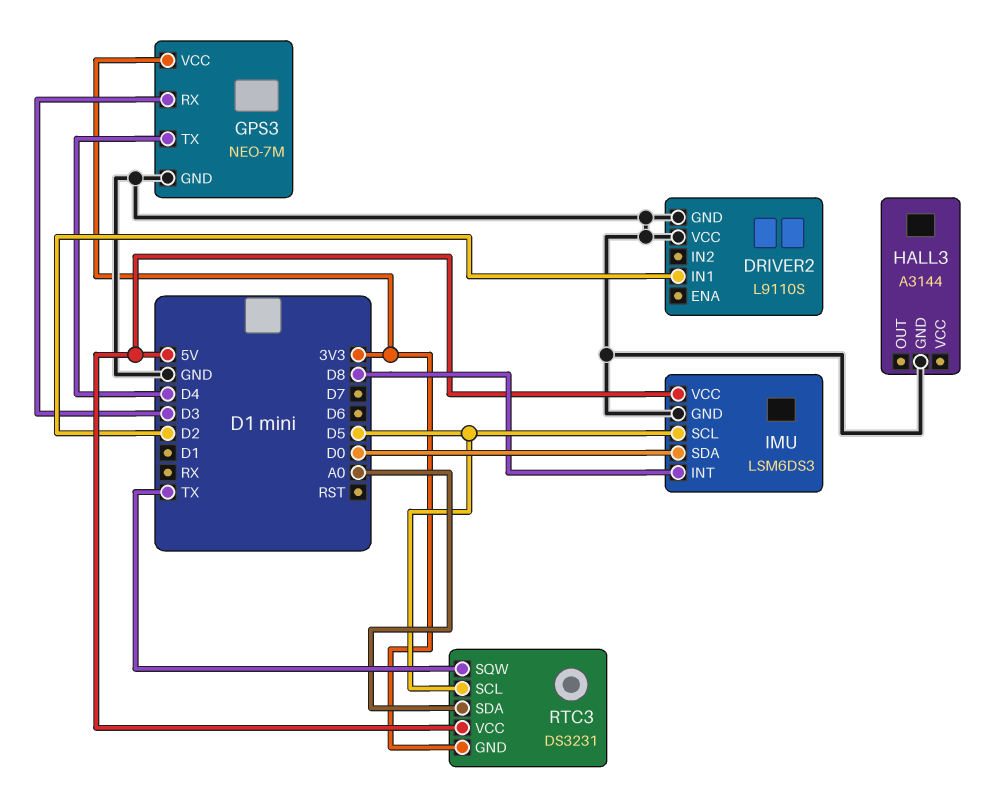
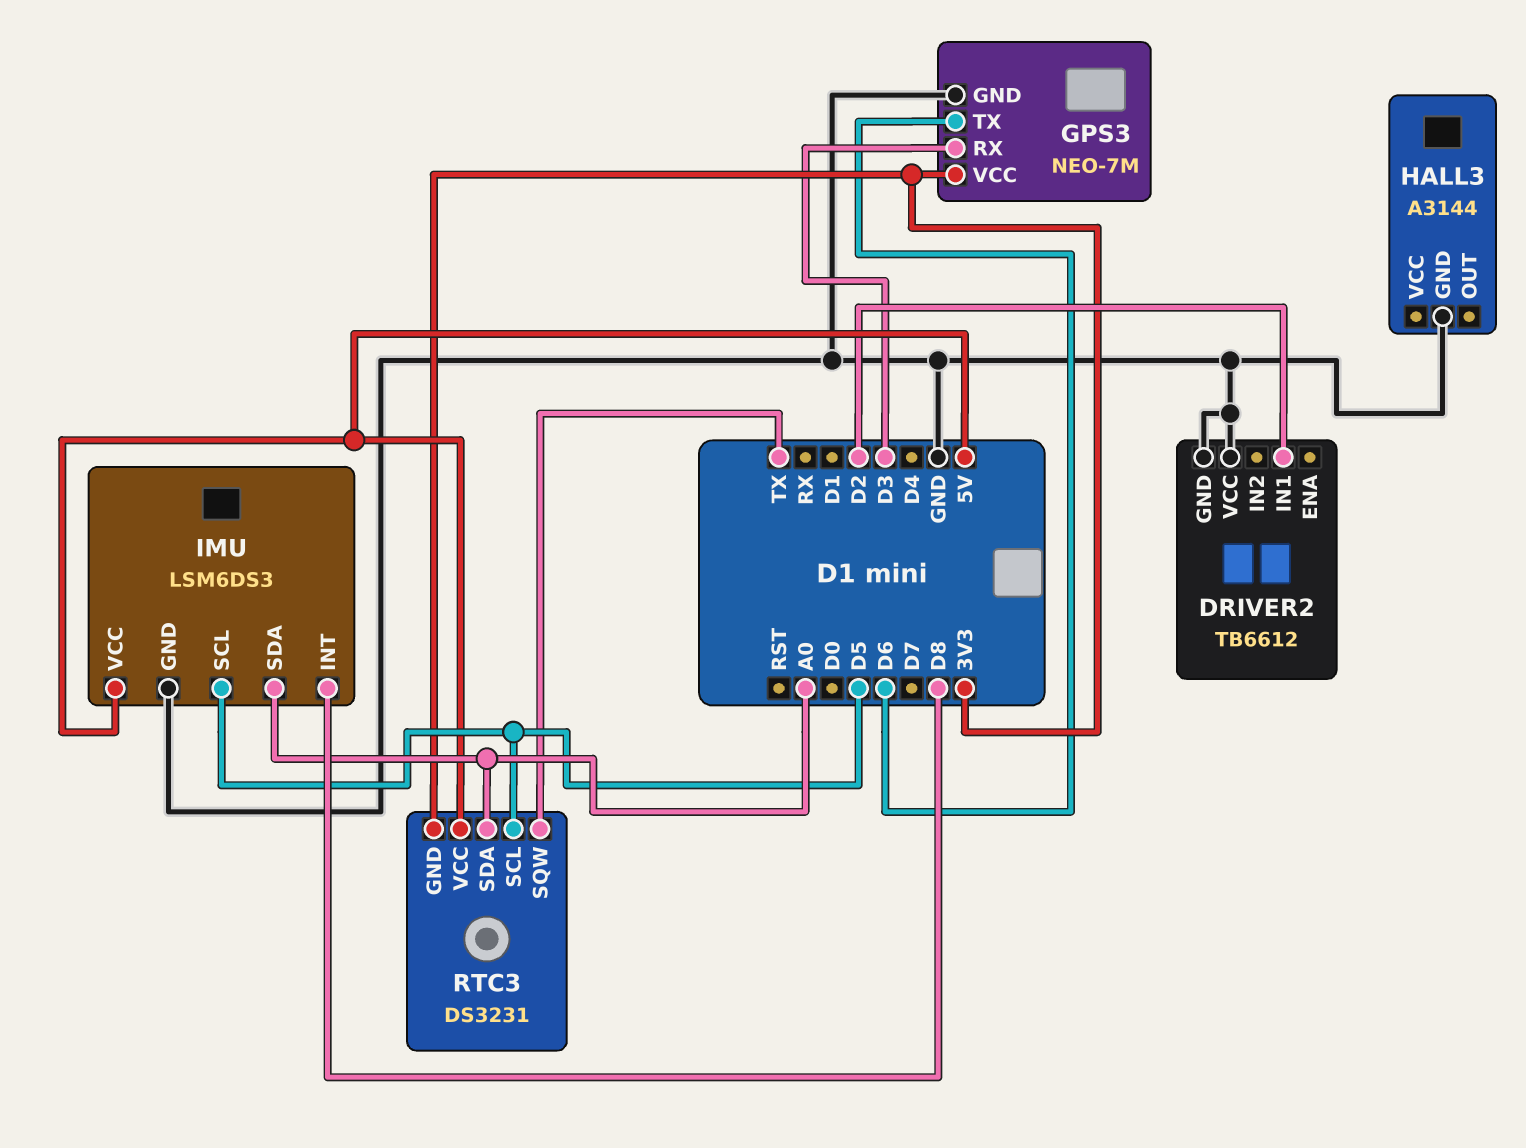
DRIVER2: L9110S -> TB6612
GPS3 pin TX: D4 -> D6
IMU pin SDA: D0 -> A0

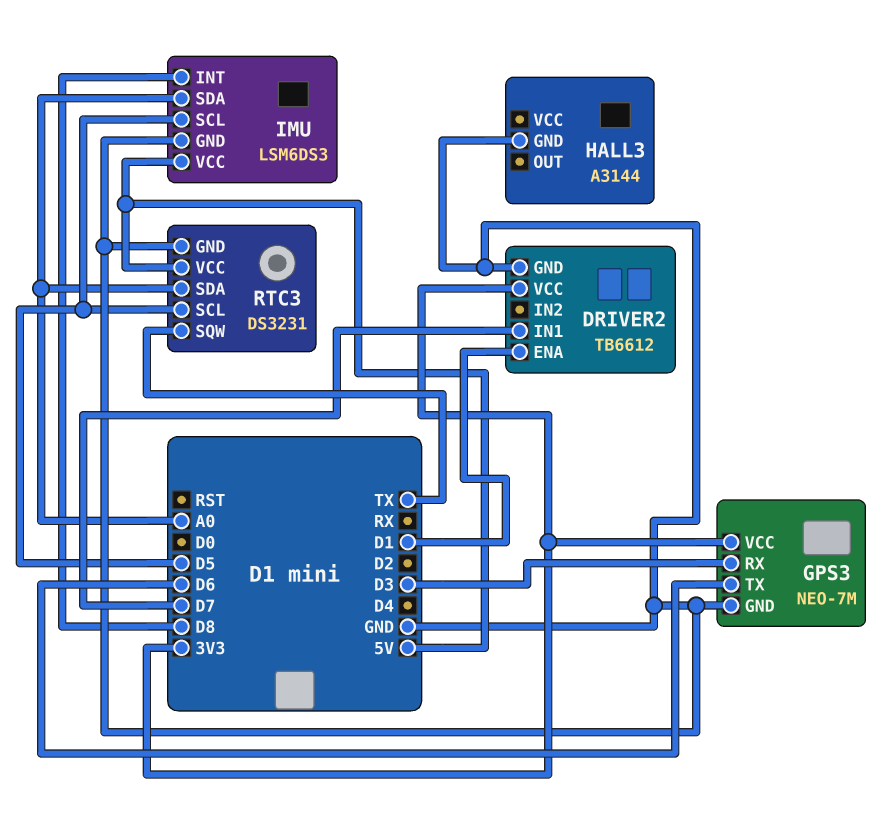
DRIVER2 pin ENA: none -> D1
DRIVER2 pin IN1: D2 -> D7
DRIVER2 pin VCC: GND -> 3V3
RTC3 pin GND: 3V3 -> GND

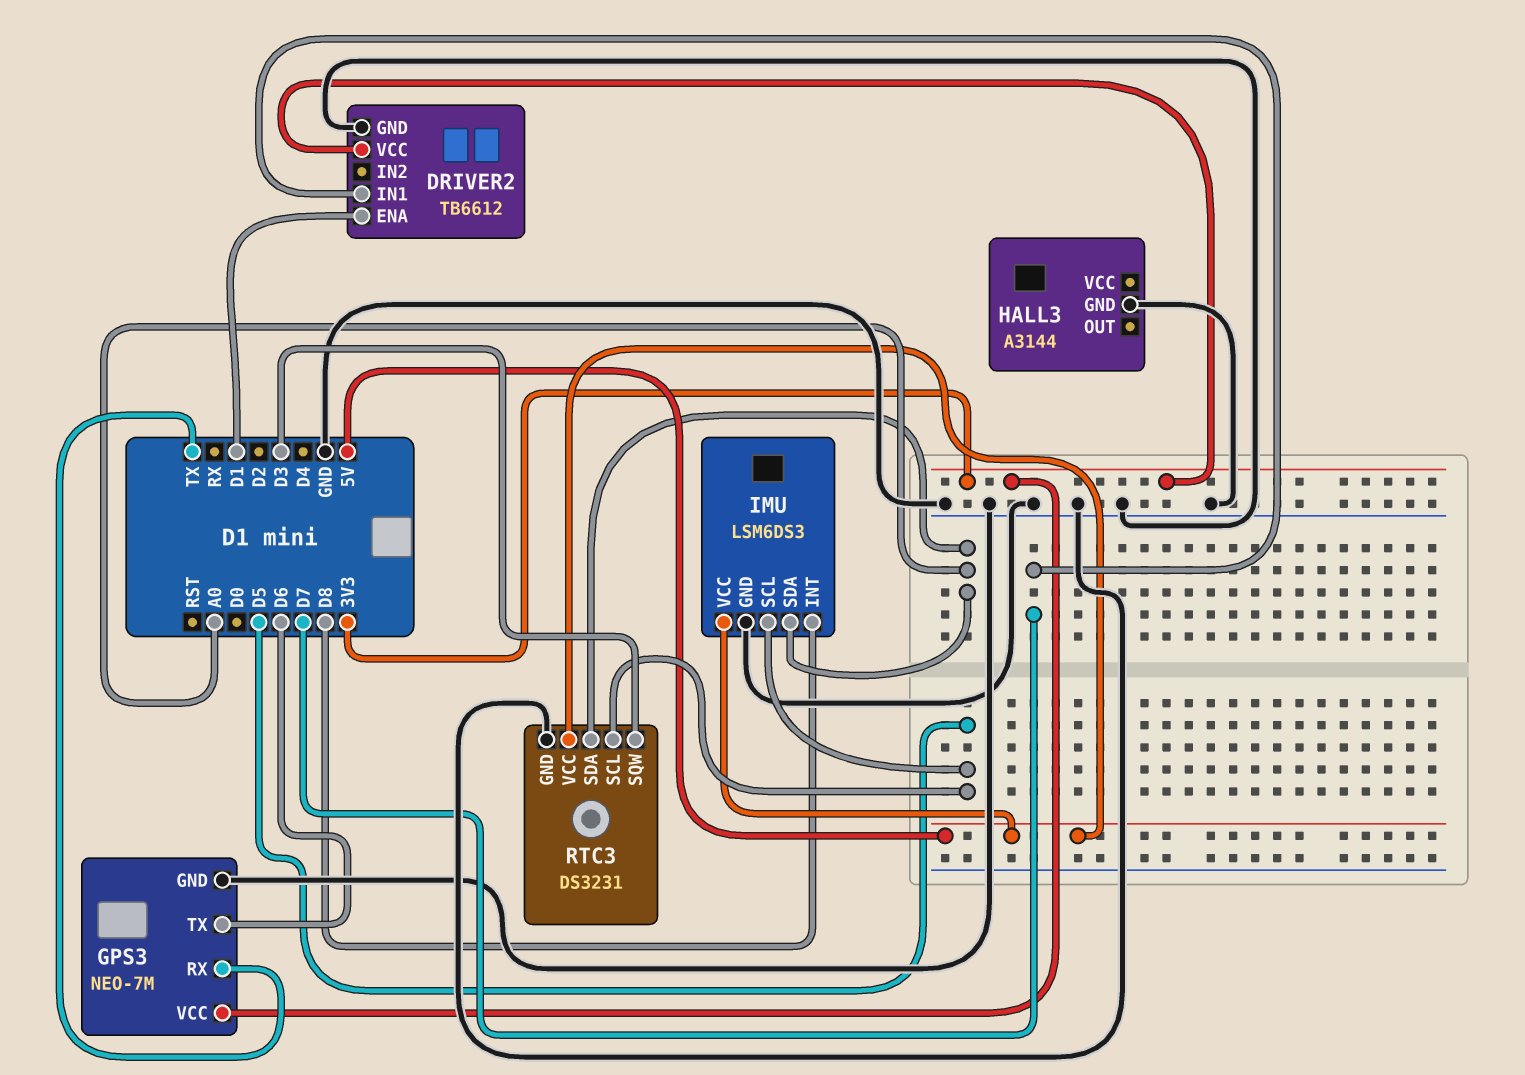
GPS3 pin RX: D3 -> TX
RTC3 pin SQW: TX -> D3

